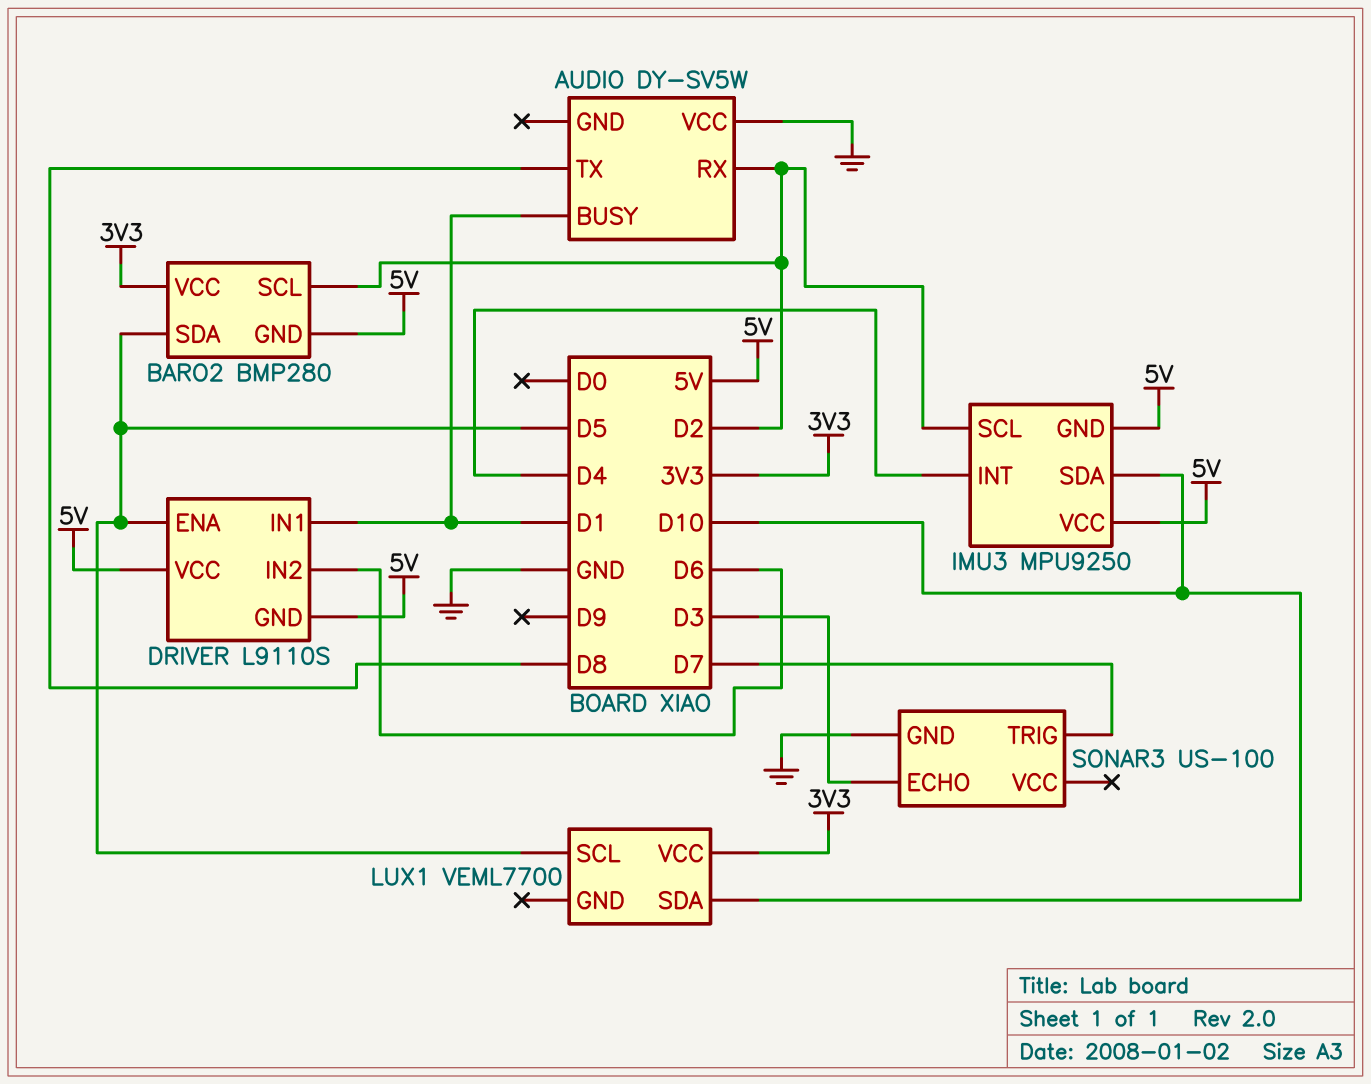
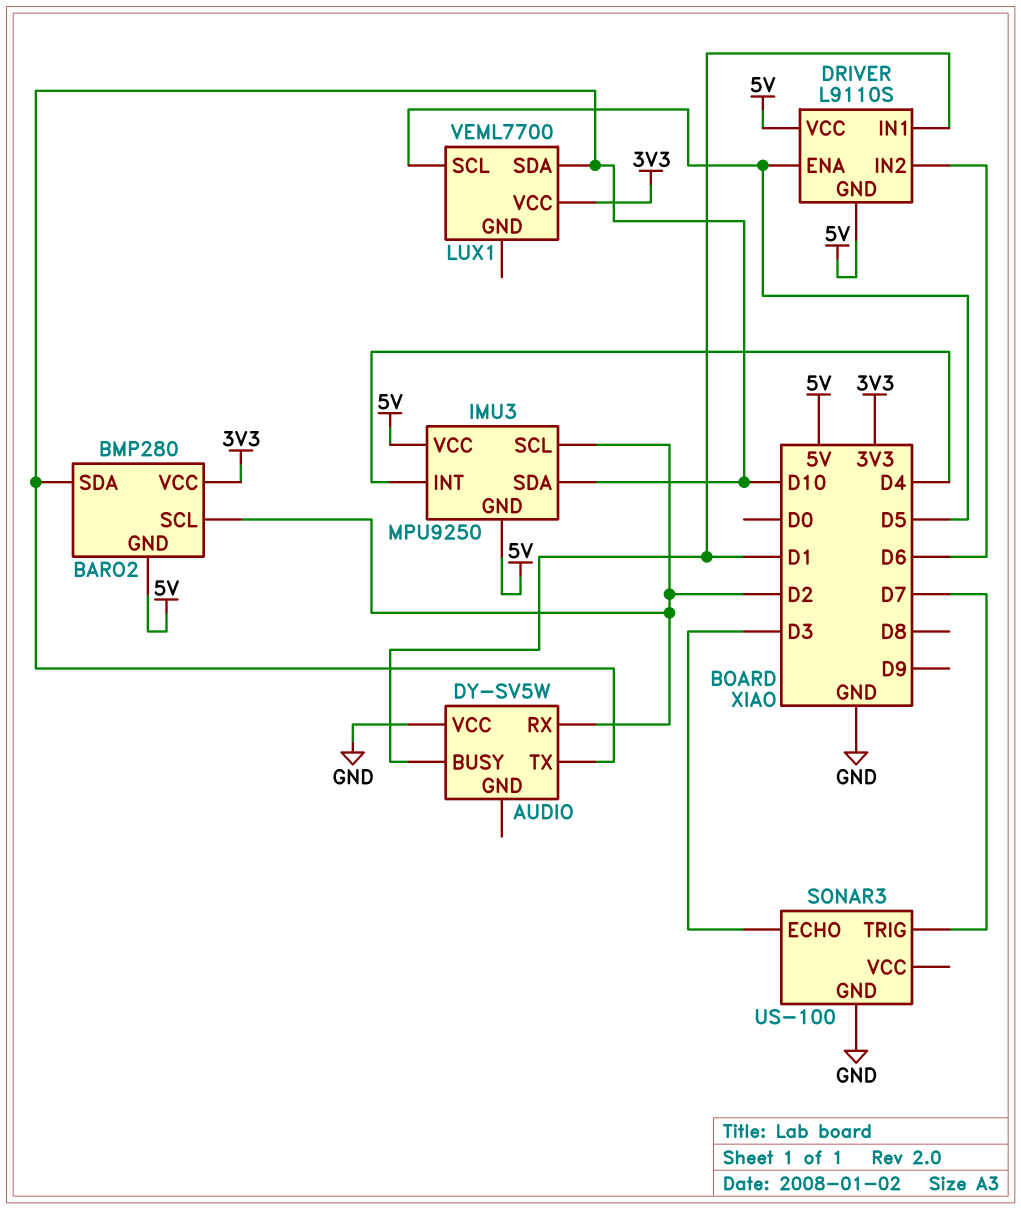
AUDIO pin TX: D8 -> D10
BARO2 pin SDA: D5 -> D10

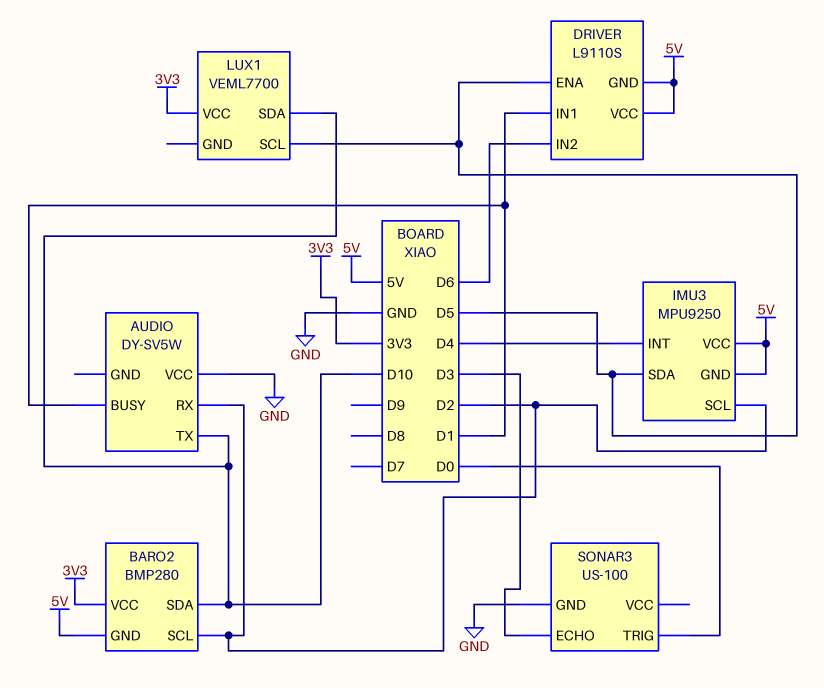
IMU3 pin SDA: D10 -> D5
SONAR3 pin TRIG: D7 -> D0

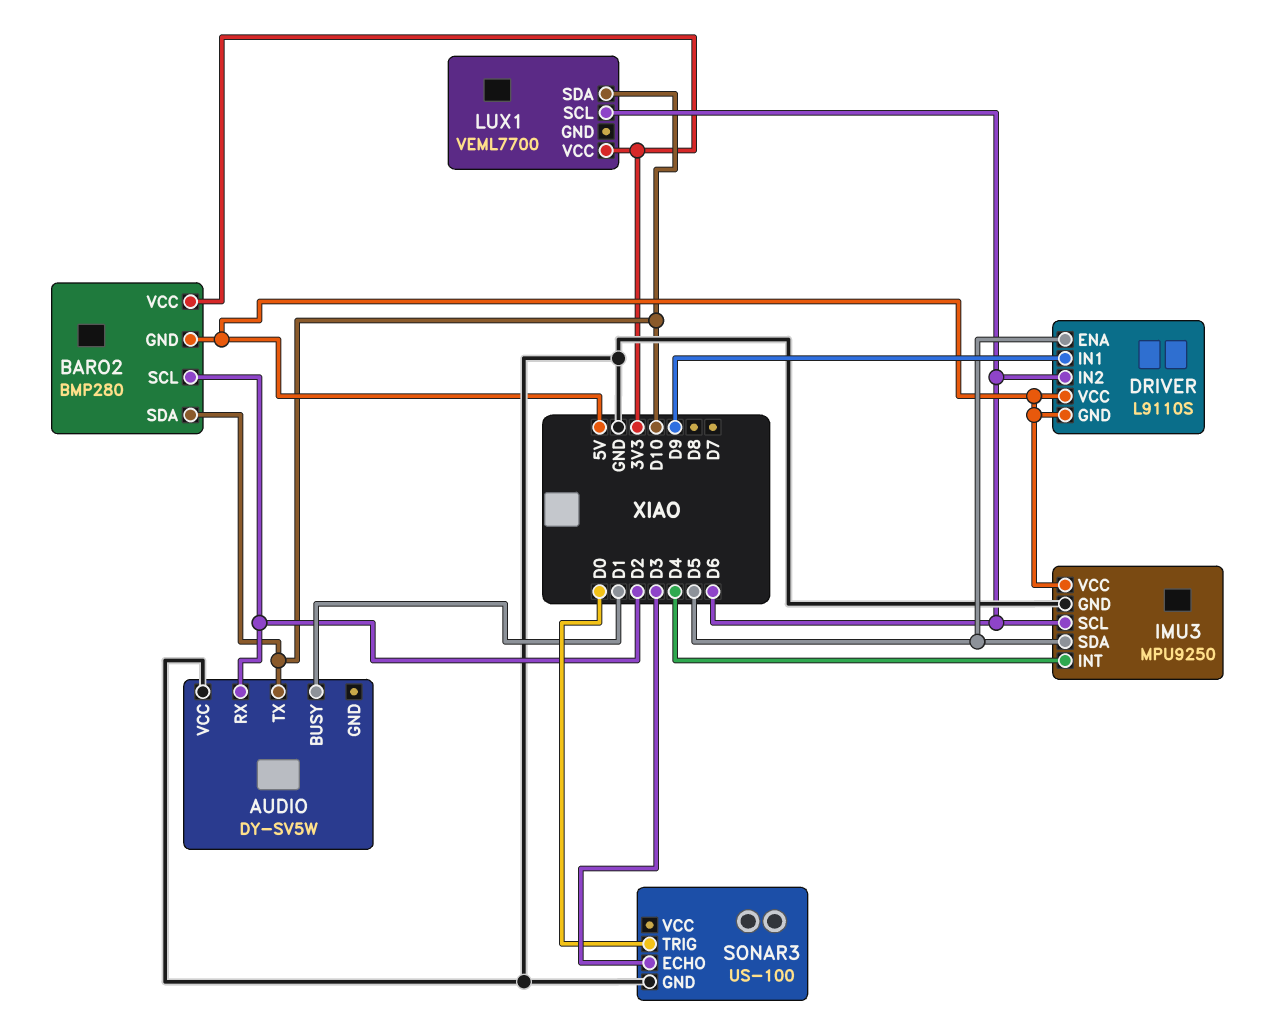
DRIVER pin IN1: D1 -> D9
IMU3 pin GND: 5V -> GND
IMU3 pin SCL: D2 -> D6
LUX1 pin SCL: D5 -> D6

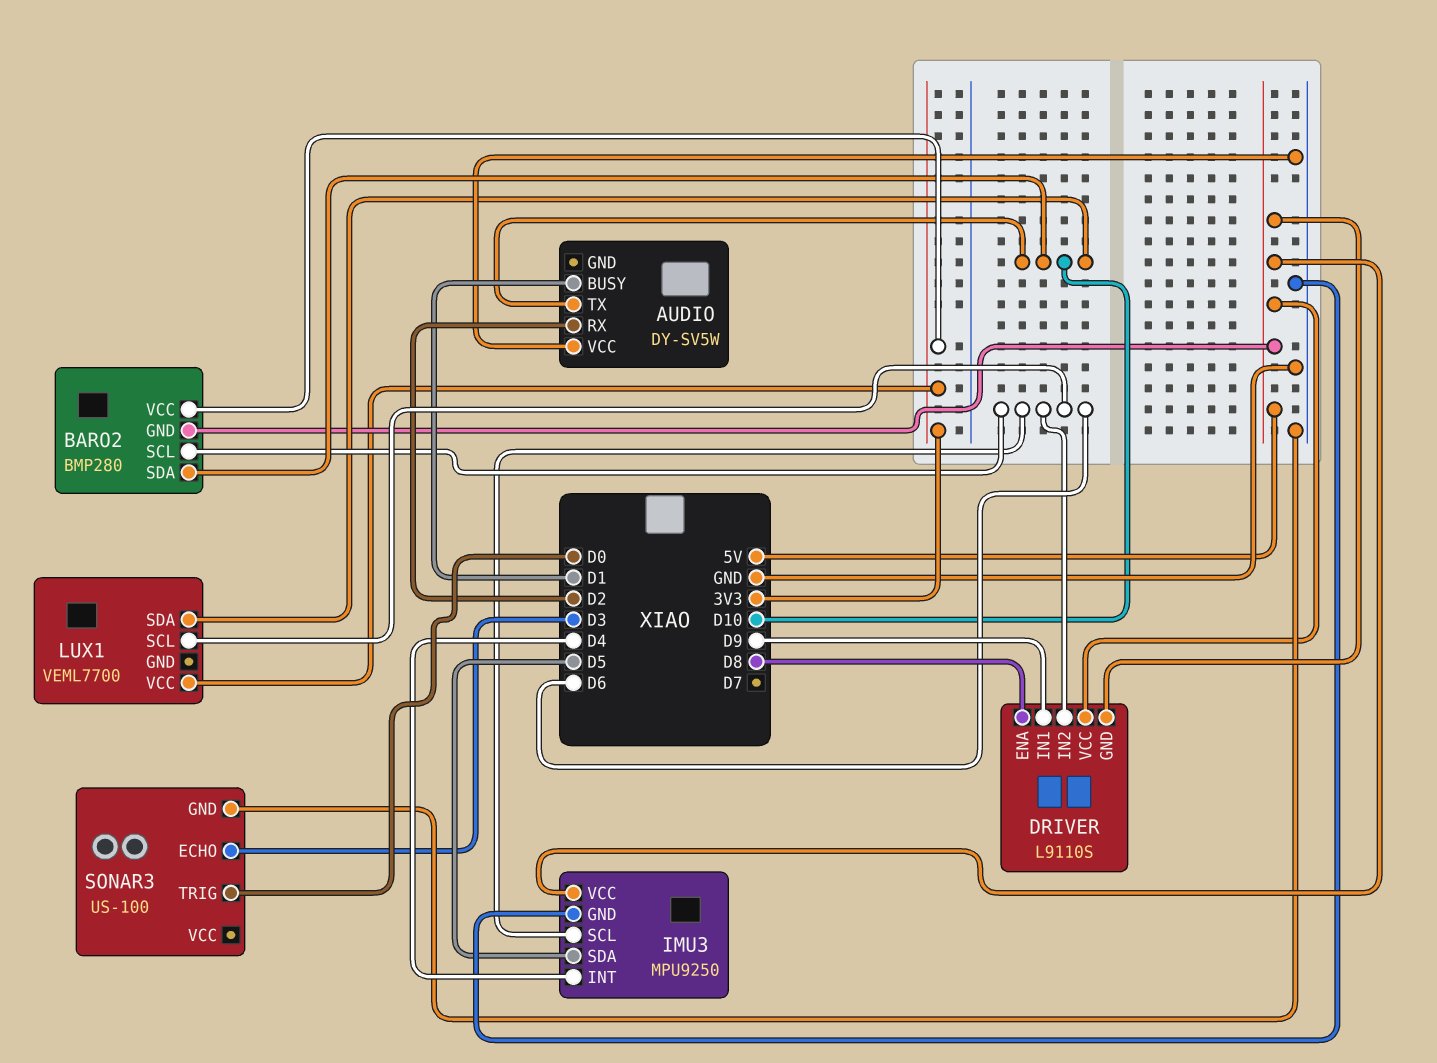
BARO2 pin SCL: D2 -> D6
DRIVER pin ENA: D5 -> D8

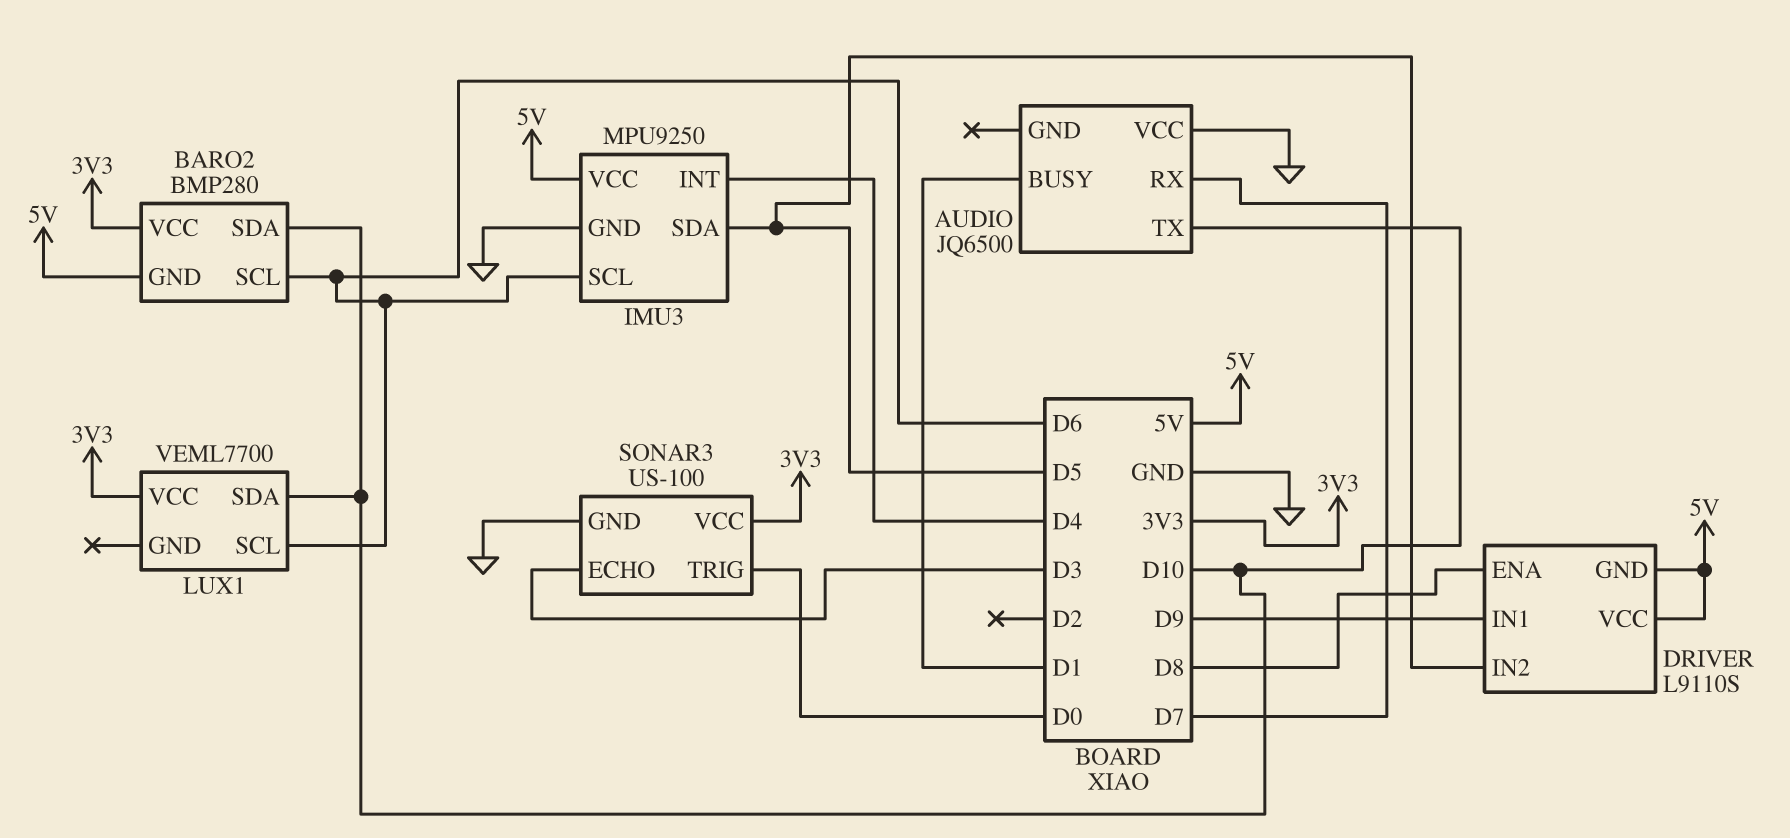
AUDIO: DY-SV5W -> JQ6500
AUDIO pin RX: D2 -> D7
DRIVER pin IN2: D6 -> D5
SONAR3 pin VCC: none -> 3V3

